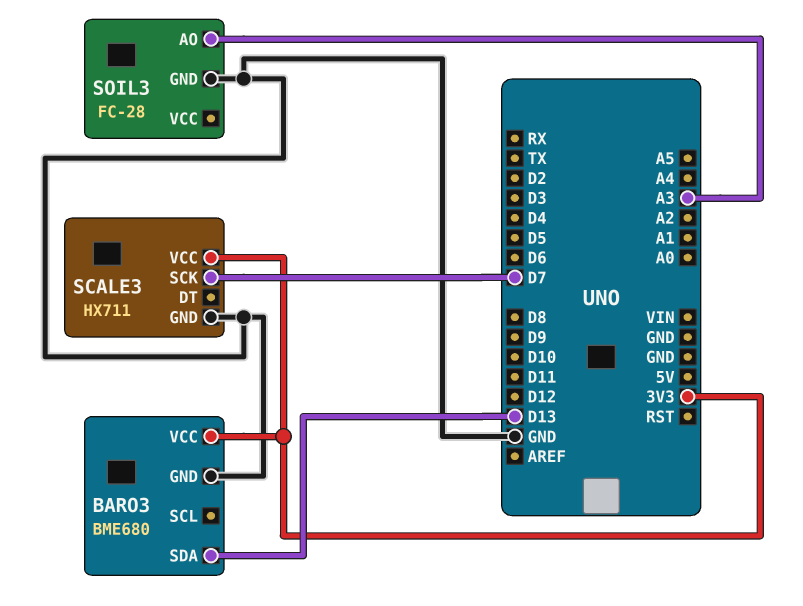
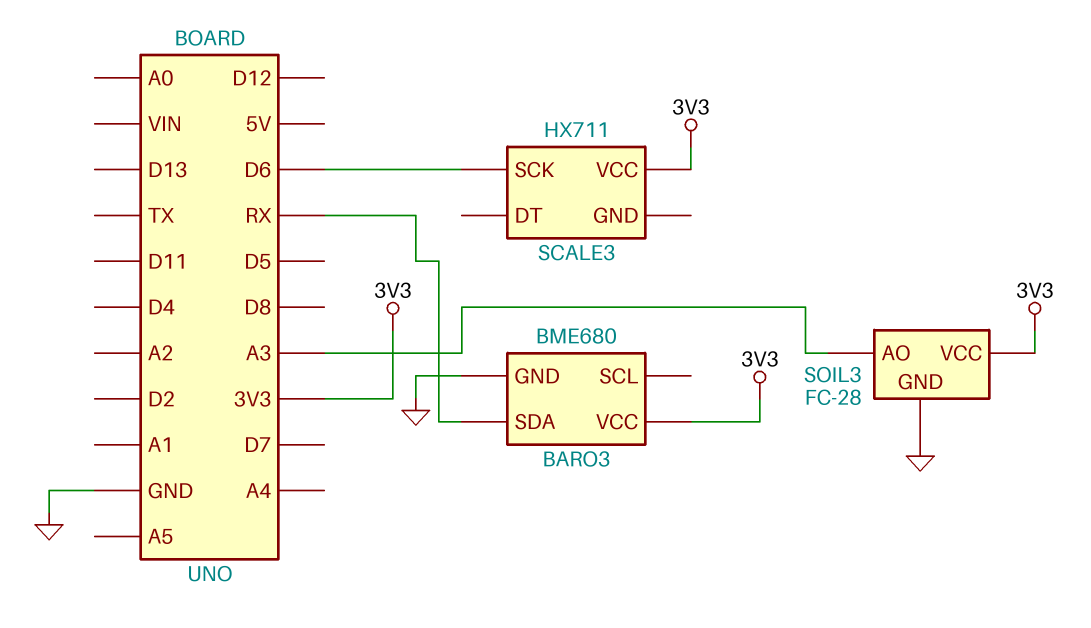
BARO3 pin SDA: D13 -> RX
SCALE3 pin GND: GND -> none
SCALE3 pin SCK: D7 -> D6
SOIL3 pin VCC: none -> 3V3

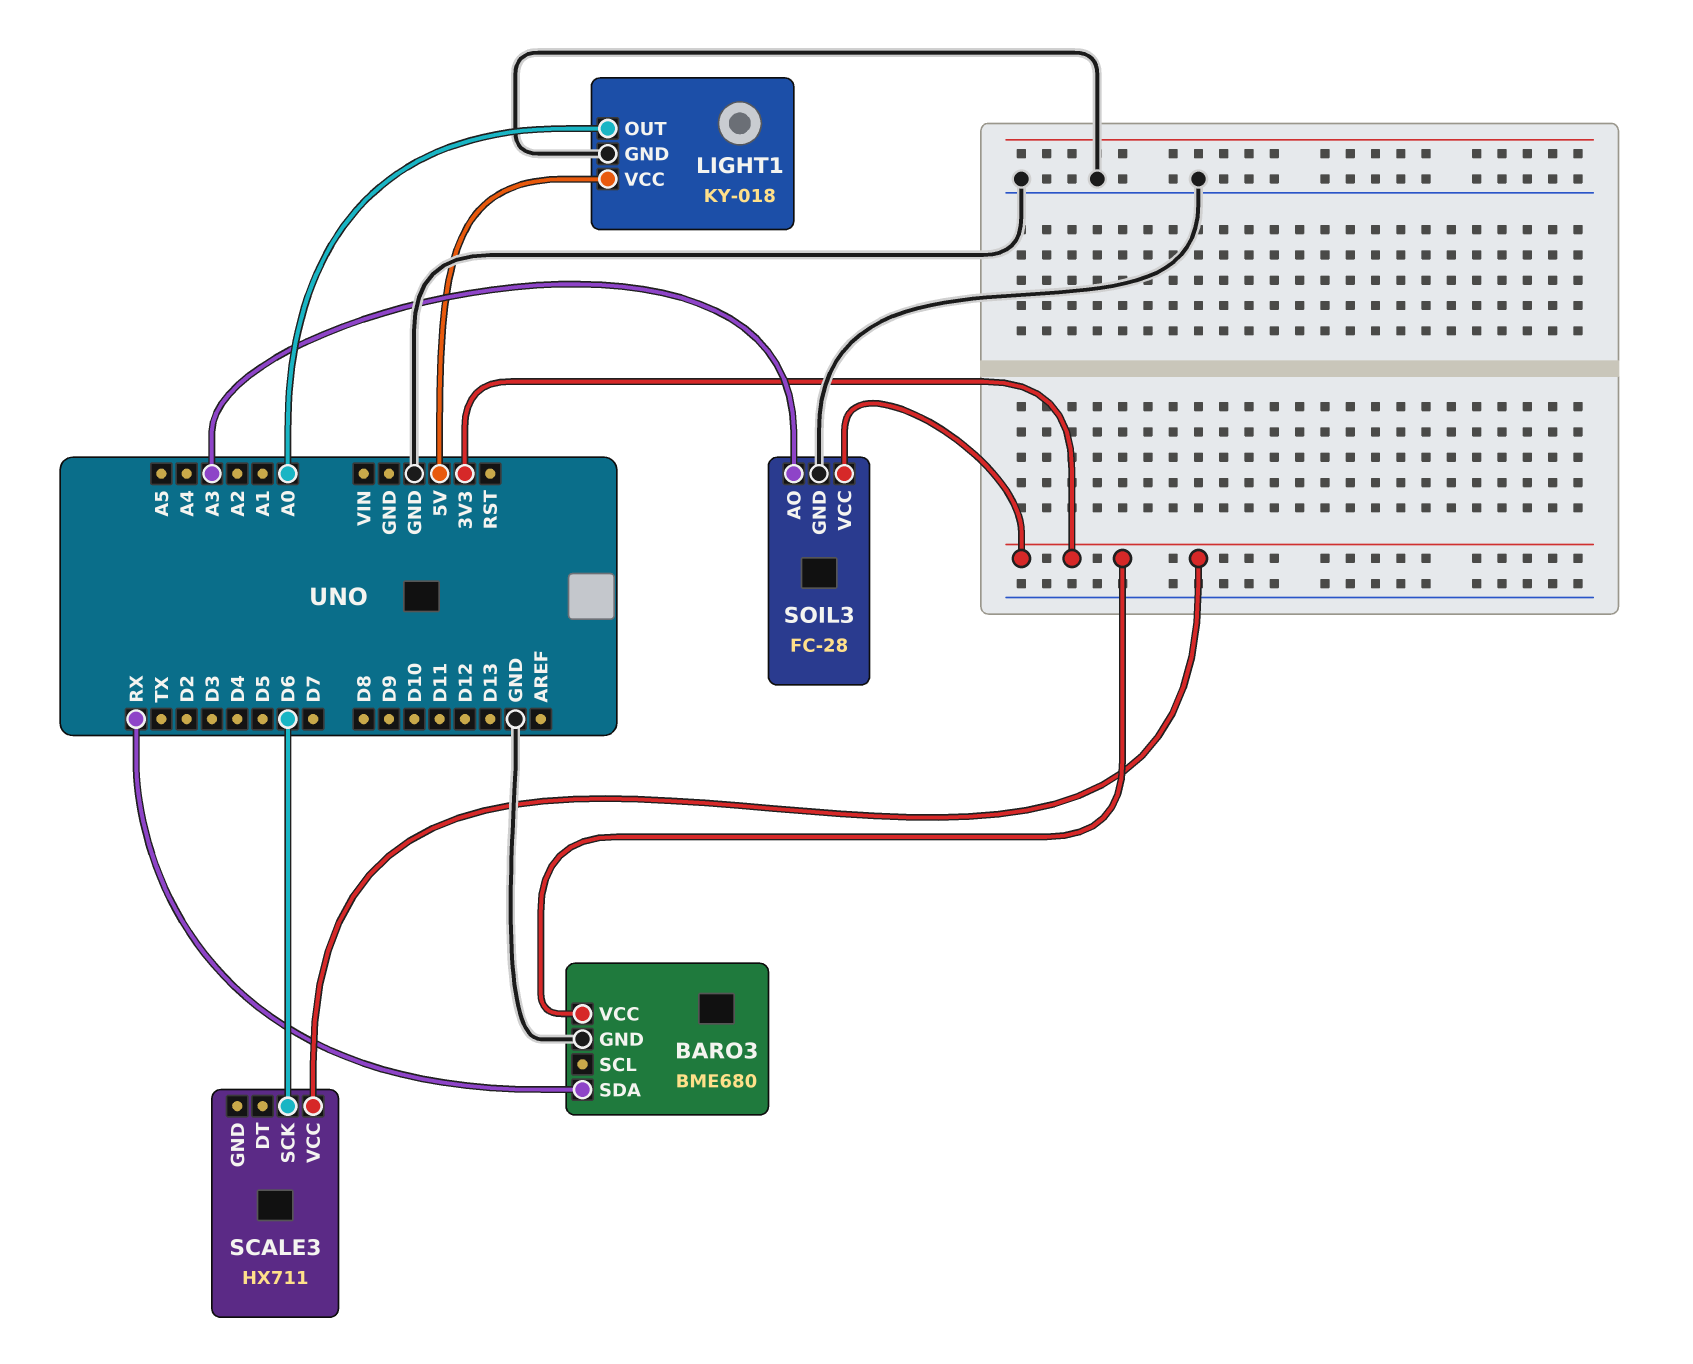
LIGHT1: none -> KY-018
LIGHT1 pin GND: none -> GND
LIGHT1 pin OUT: none -> A0
LIGHT1 pin VCC: none -> 5V

